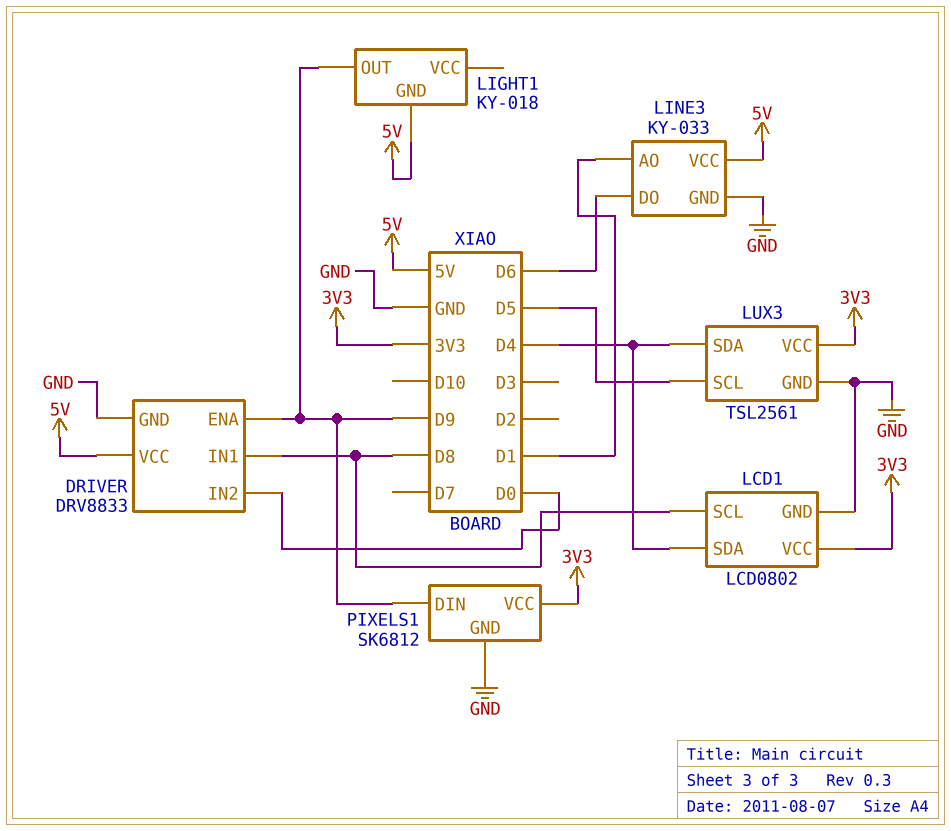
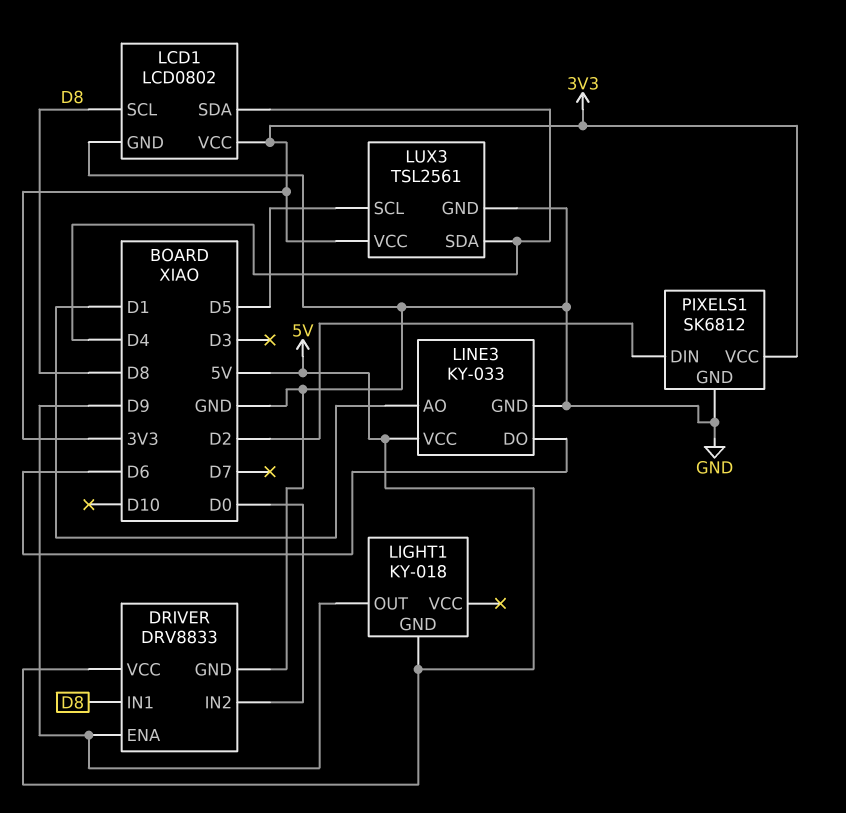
PIXELS1 pin DIN: D9 -> D2

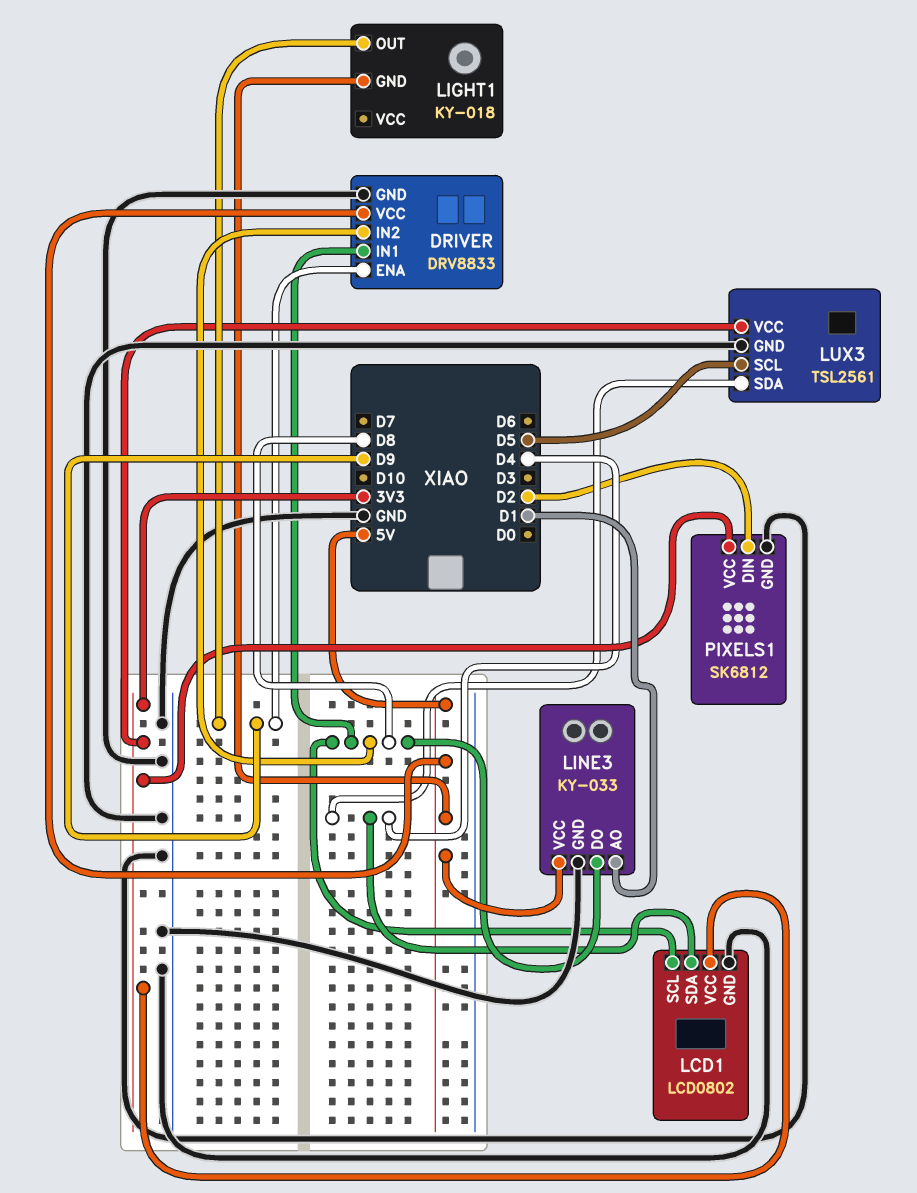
DRIVER pin IN2: D0 -> D8
LINE3 pin DO: D6 -> D8

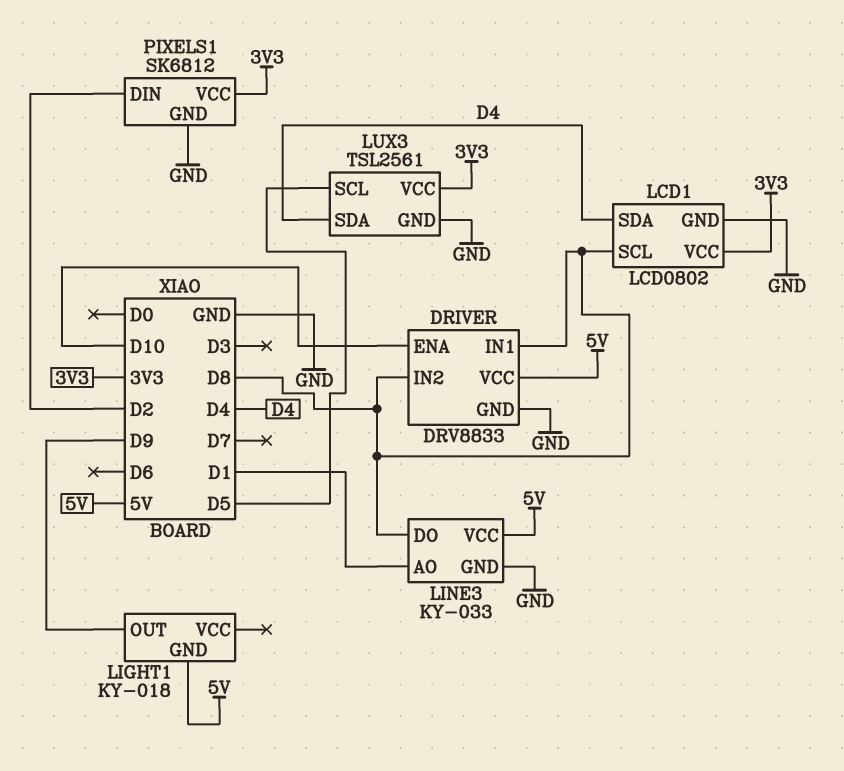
DRIVER pin ENA: D9 -> D10

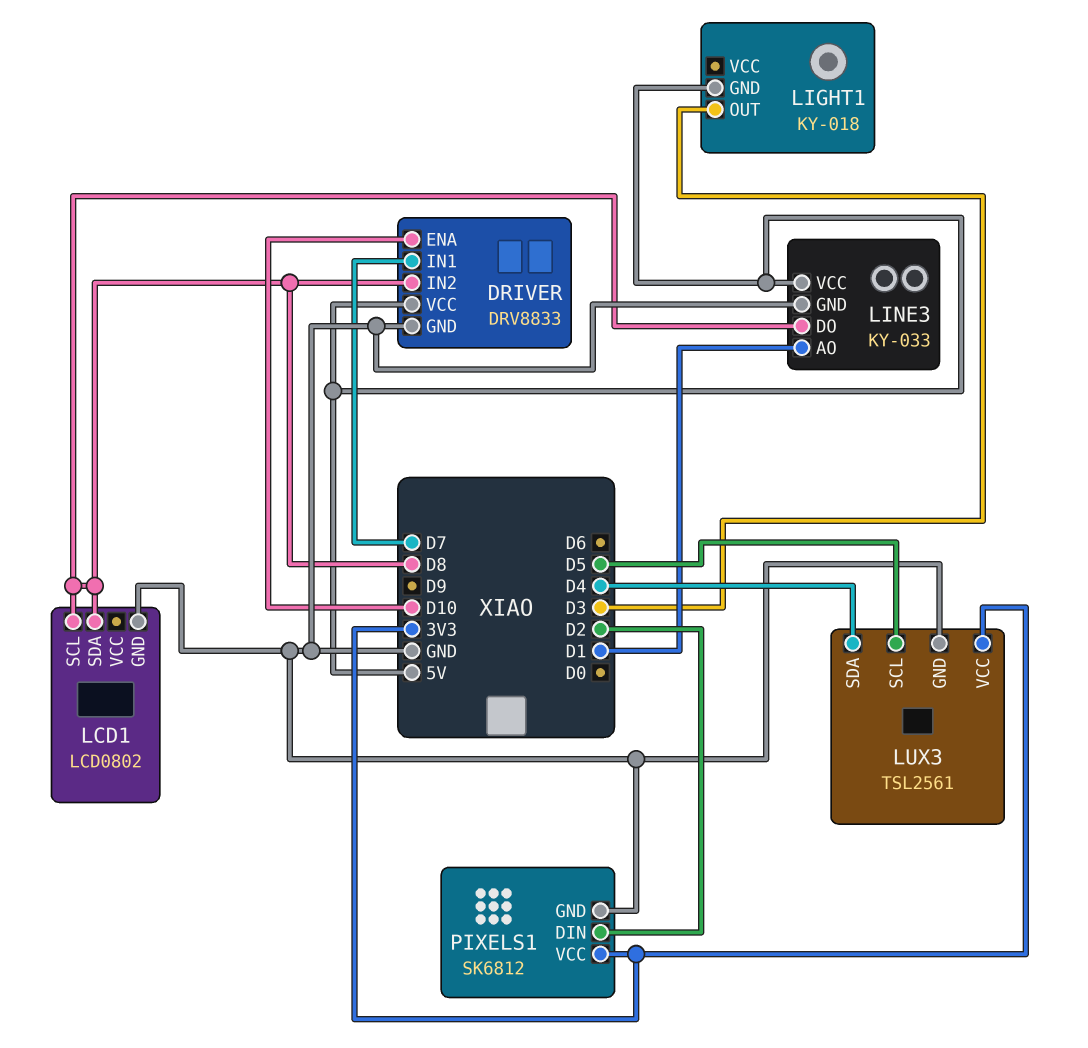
DRIVER pin IN1: D8 -> D7
LCD1 pin SDA: D4 -> D8
LCD1 pin VCC: 3V3 -> none
LIGHT1 pin OUT: D9 -> D3

